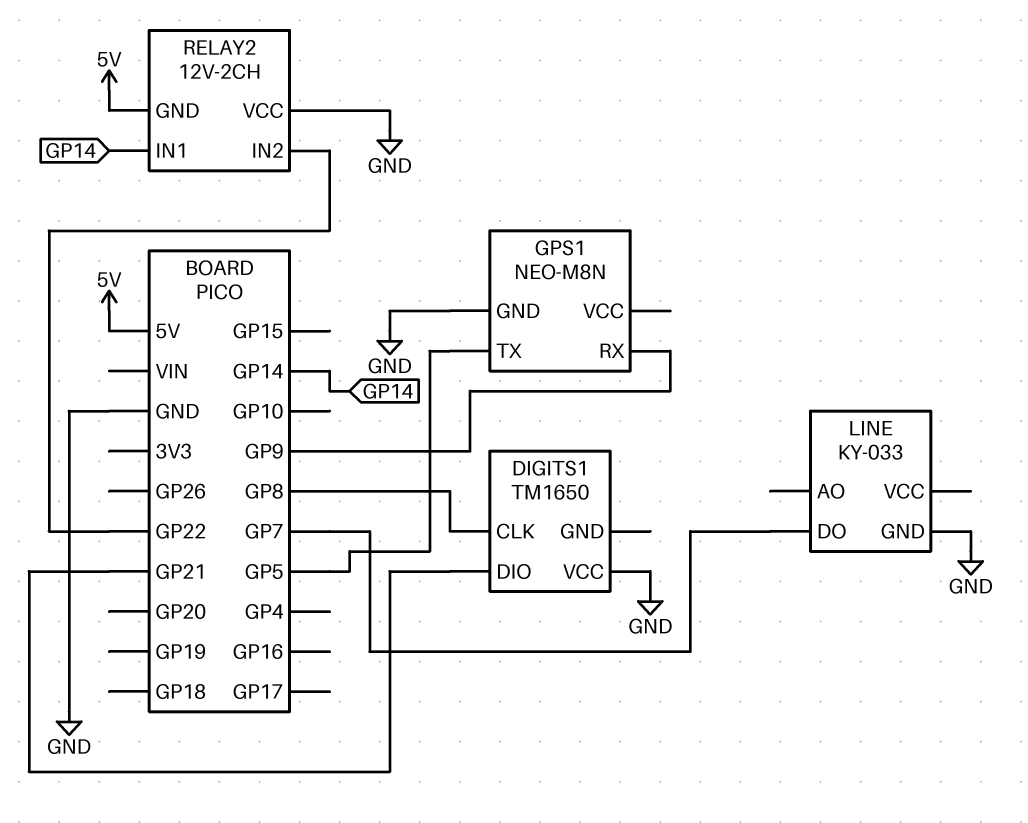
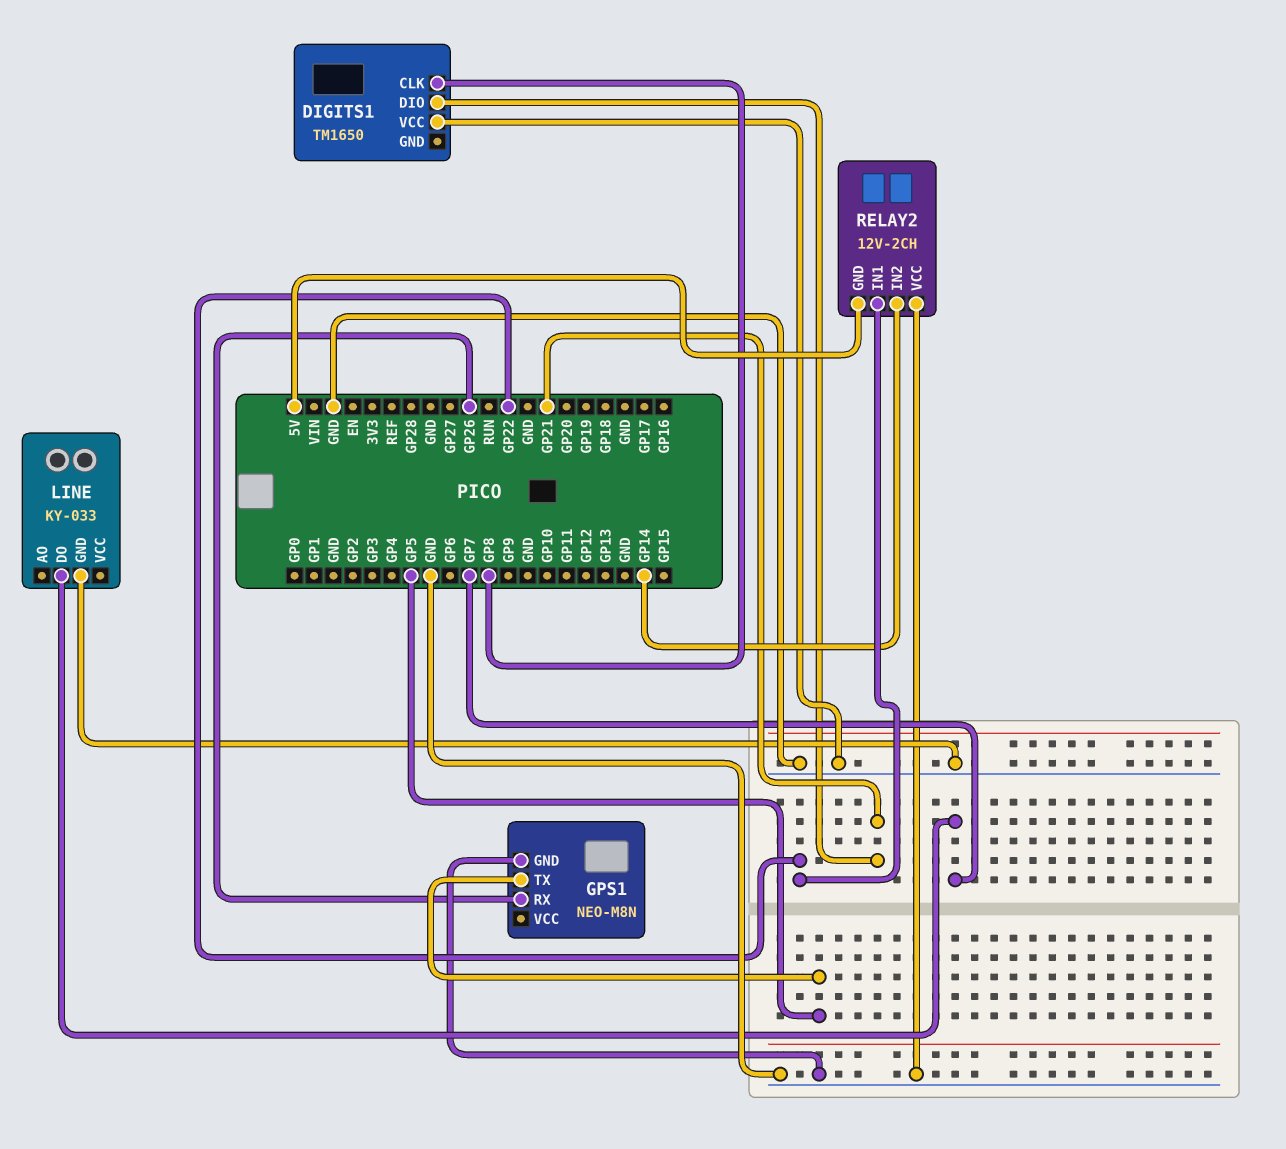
GPS1 pin RX: GP9 -> GP26
RELAY2 pin IN1: GP14 -> GP22
RELAY2 pin IN2: GP22 -> GP14

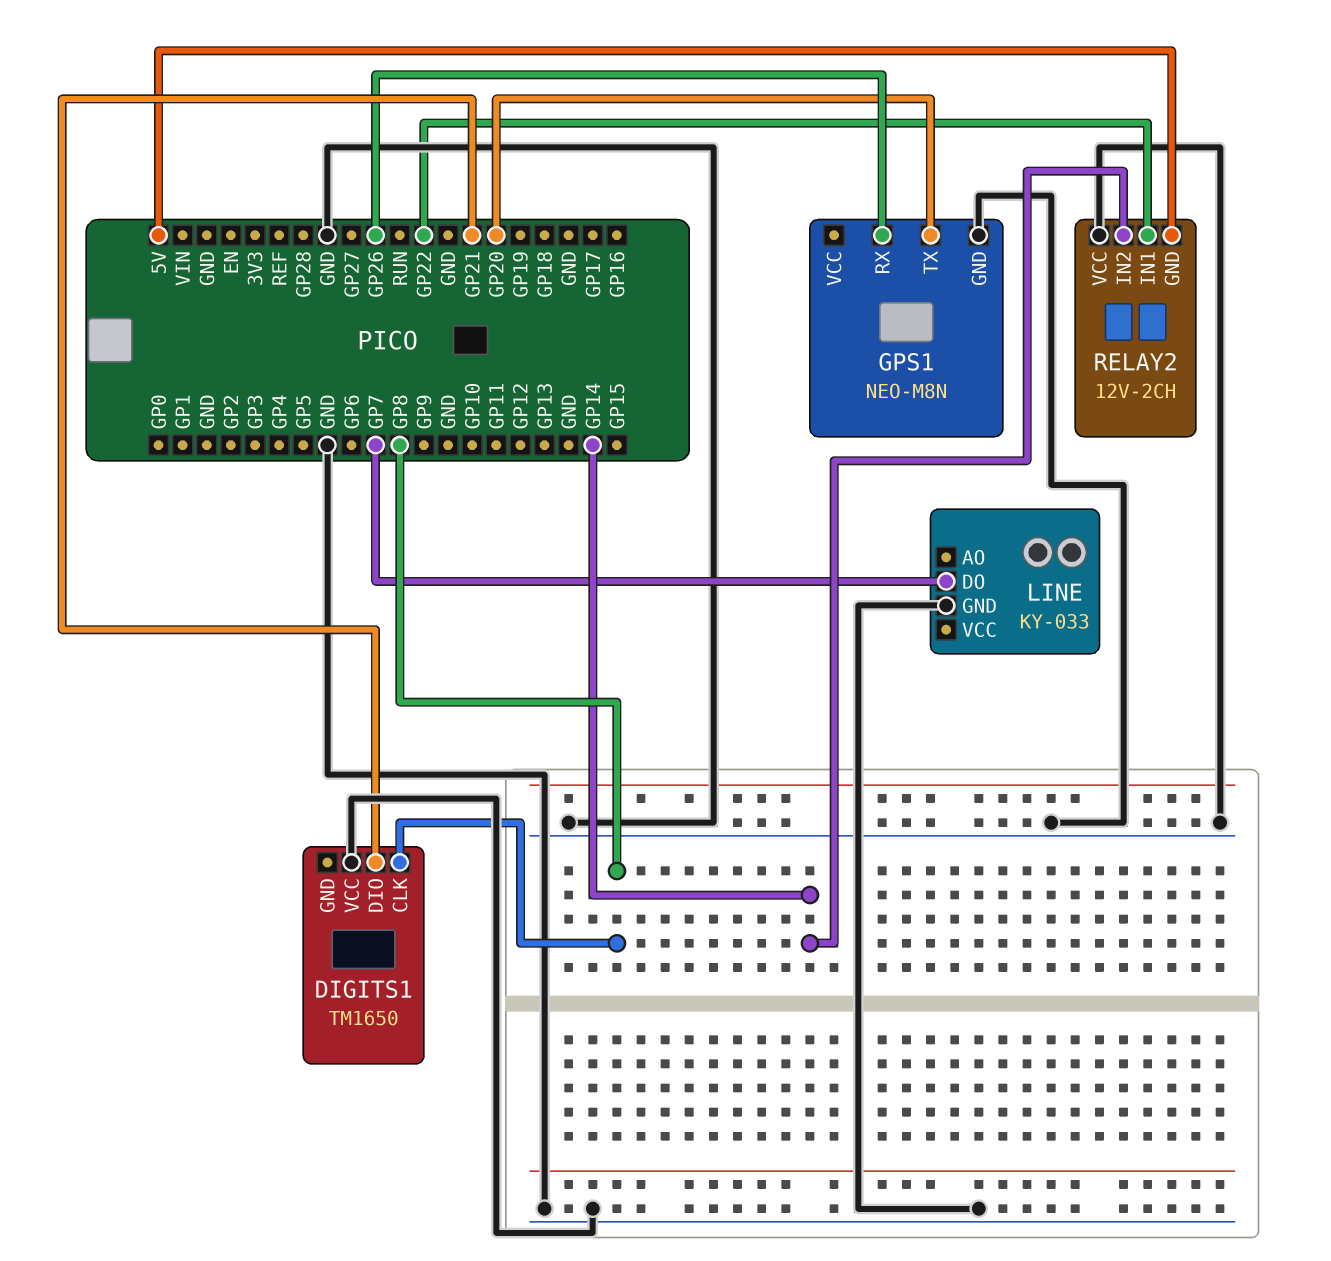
GPS1 pin TX: GP5 -> GP20

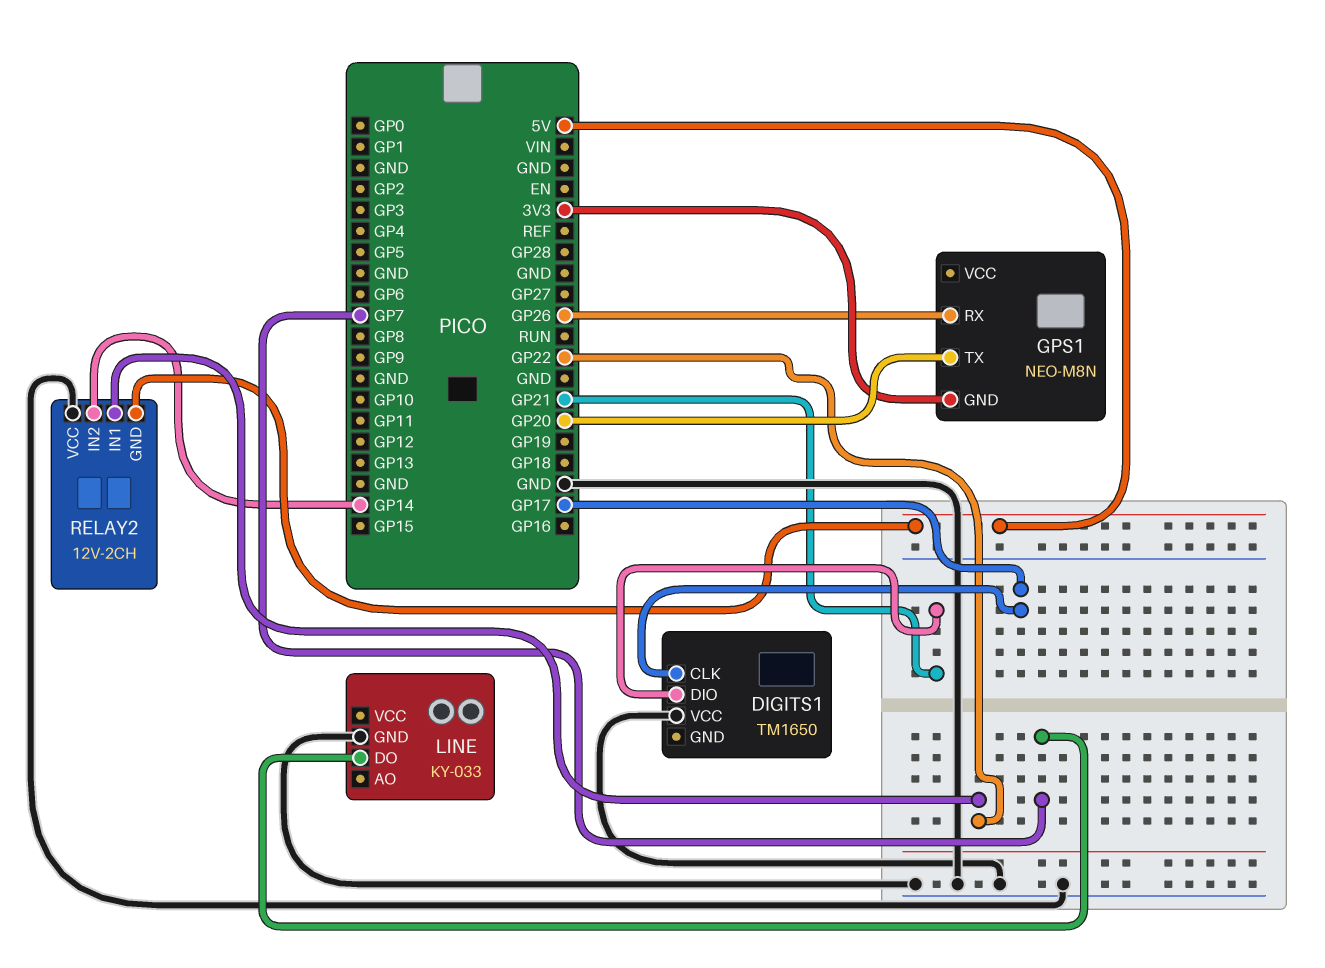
DIGITS1 pin CLK: GP8 -> GP17
GPS1 pin GND: GND -> 3V3

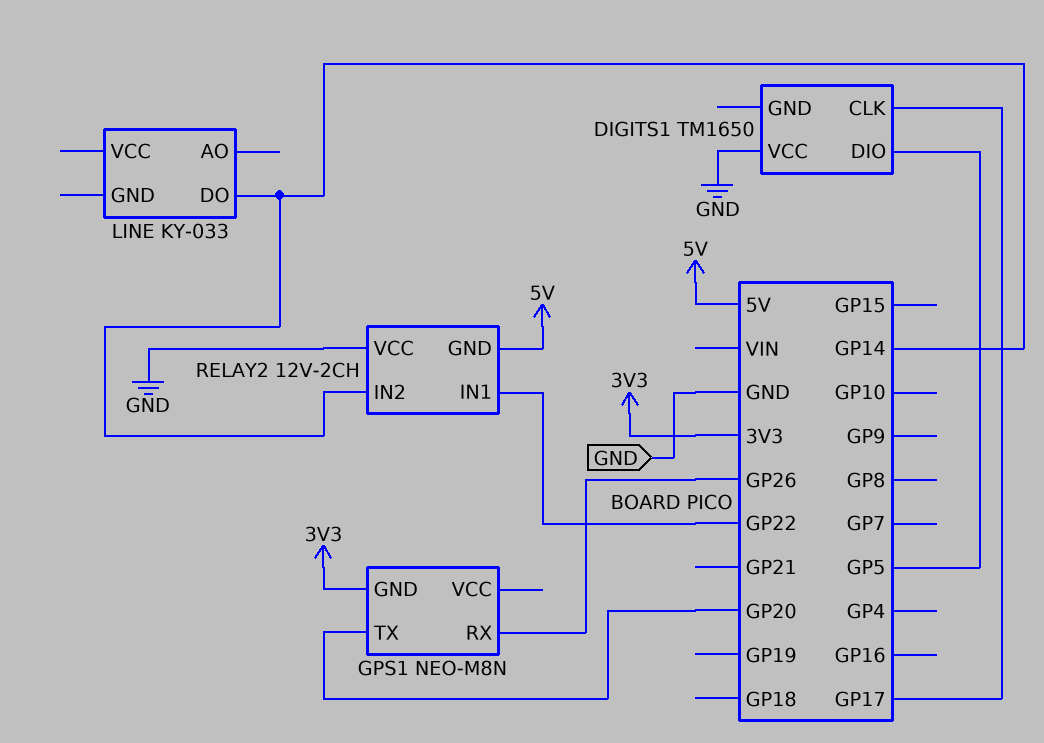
DIGITS1 pin DIO: GP21 -> GP5
LINE pin DO: GP7 -> GP14
LINE pin GND: GND -> none

